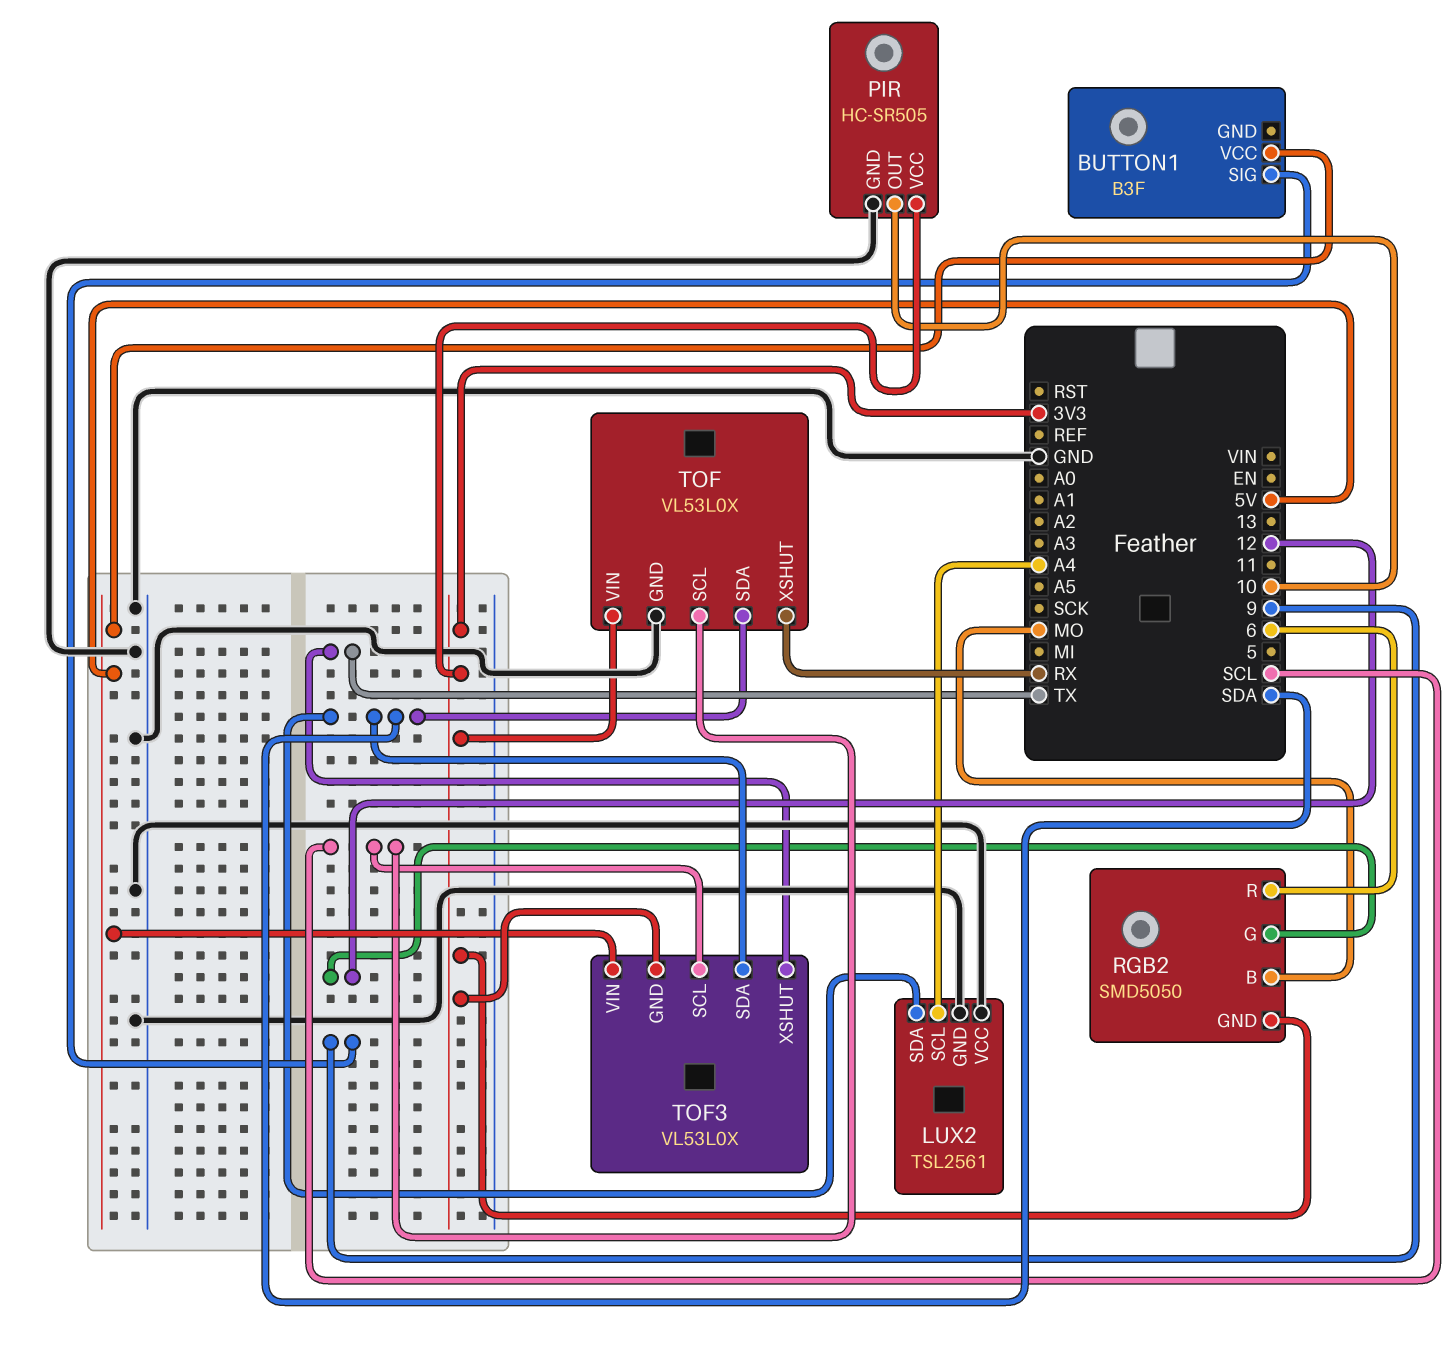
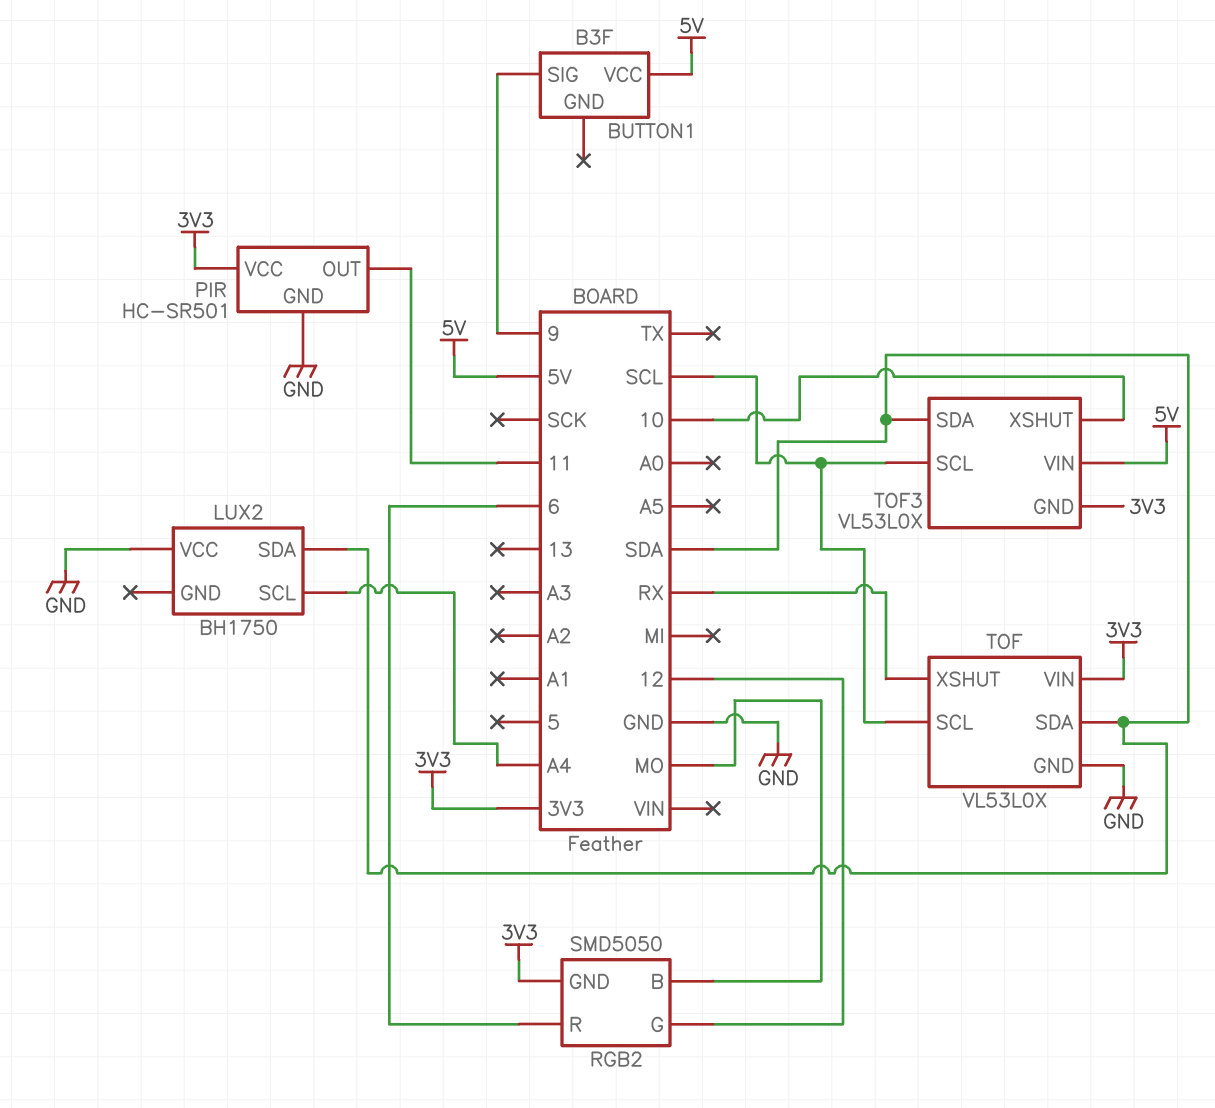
LUX2: TSL2561 -> BH1750
LUX2 pin GND: GND -> none
PIR: HC-SR505 -> HC-SR501
PIR pin OUT: 10 -> 11
TOF3 pin XSHUT: TX -> 10

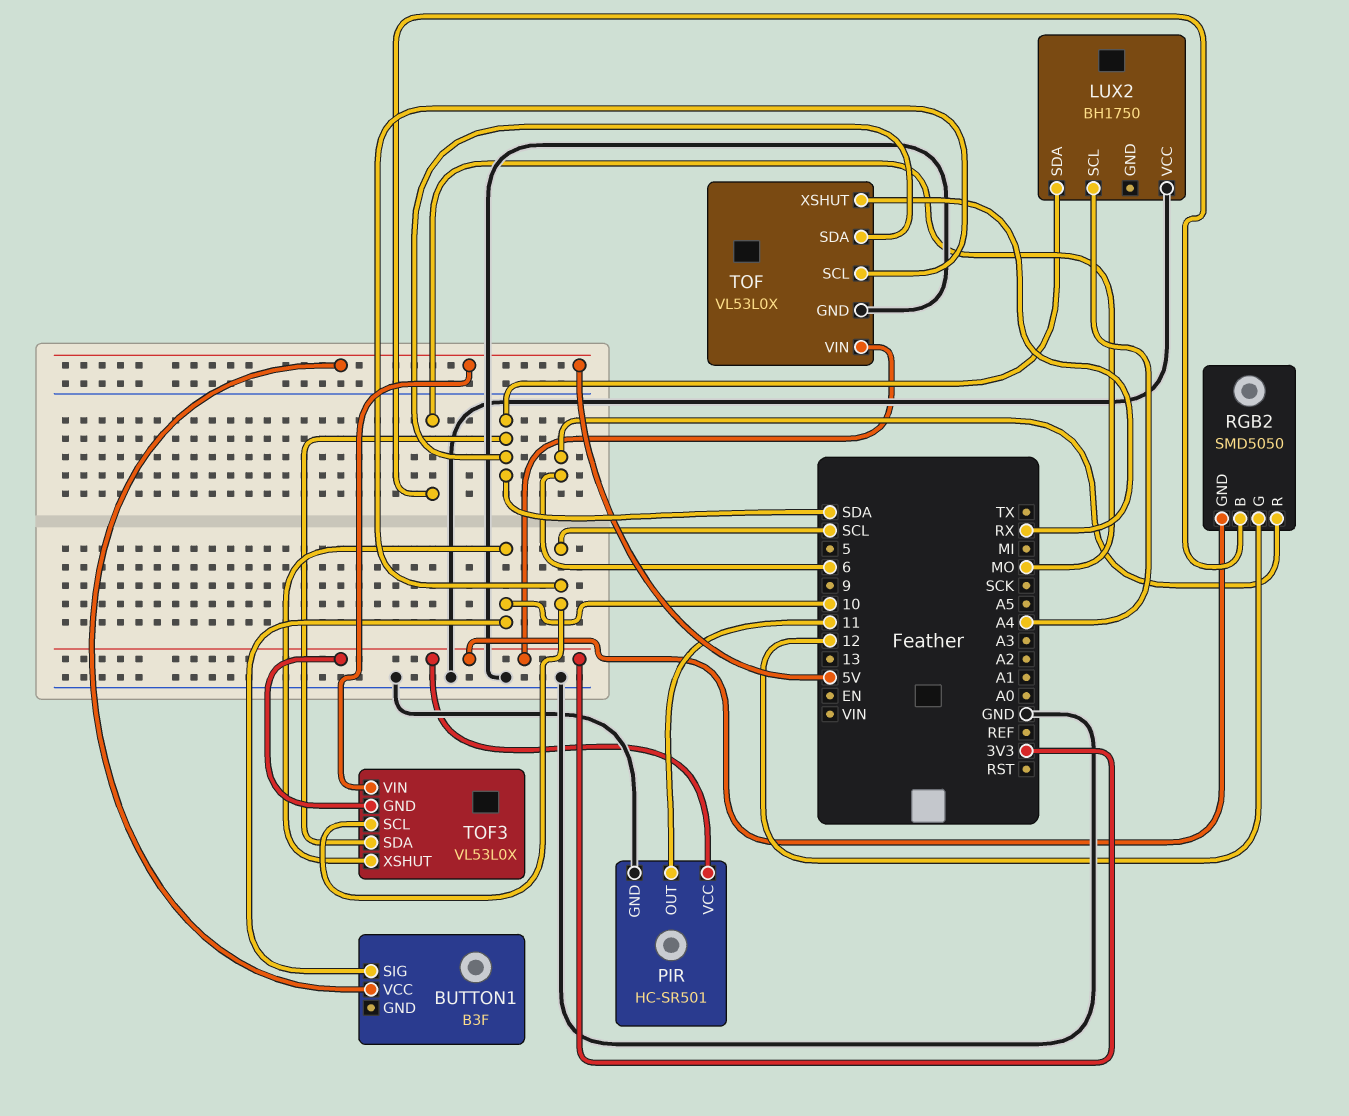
BUTTON1 pin SIG: 9 -> 10

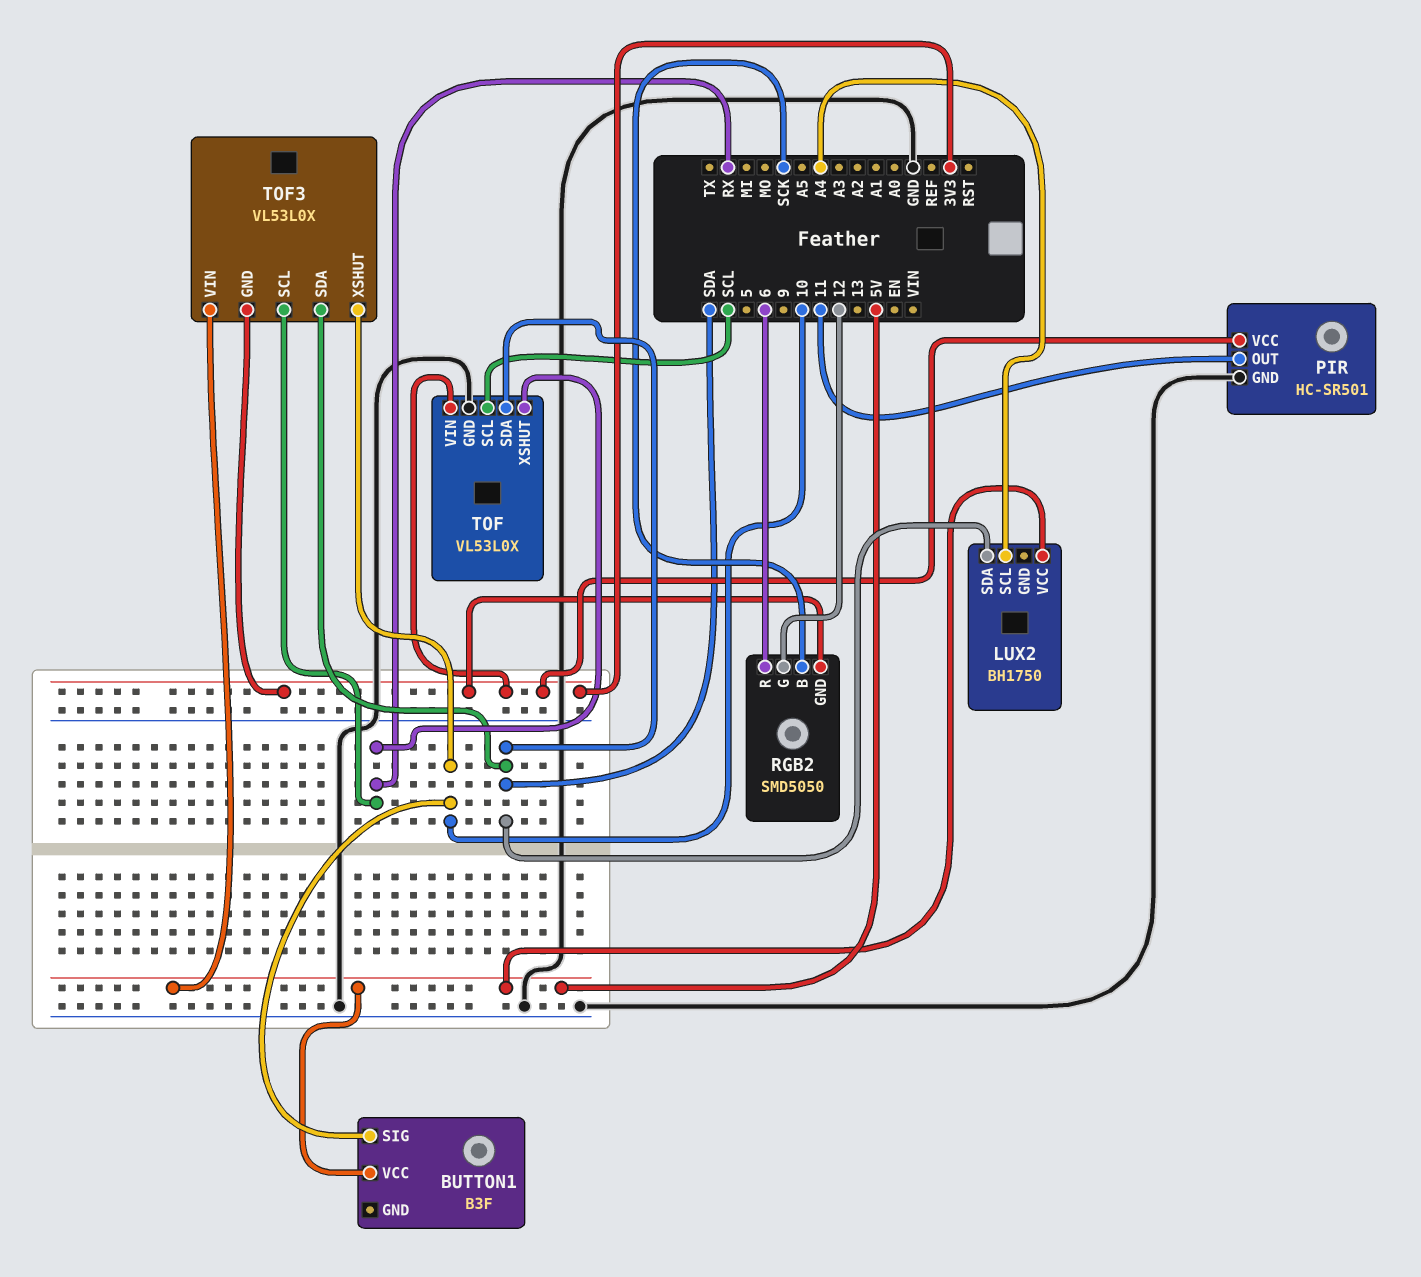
LUX2 pin VCC: GND -> 5V
RGB2 pin B: MO -> SCK
TOF3 pin SCL: SCL -> RX

